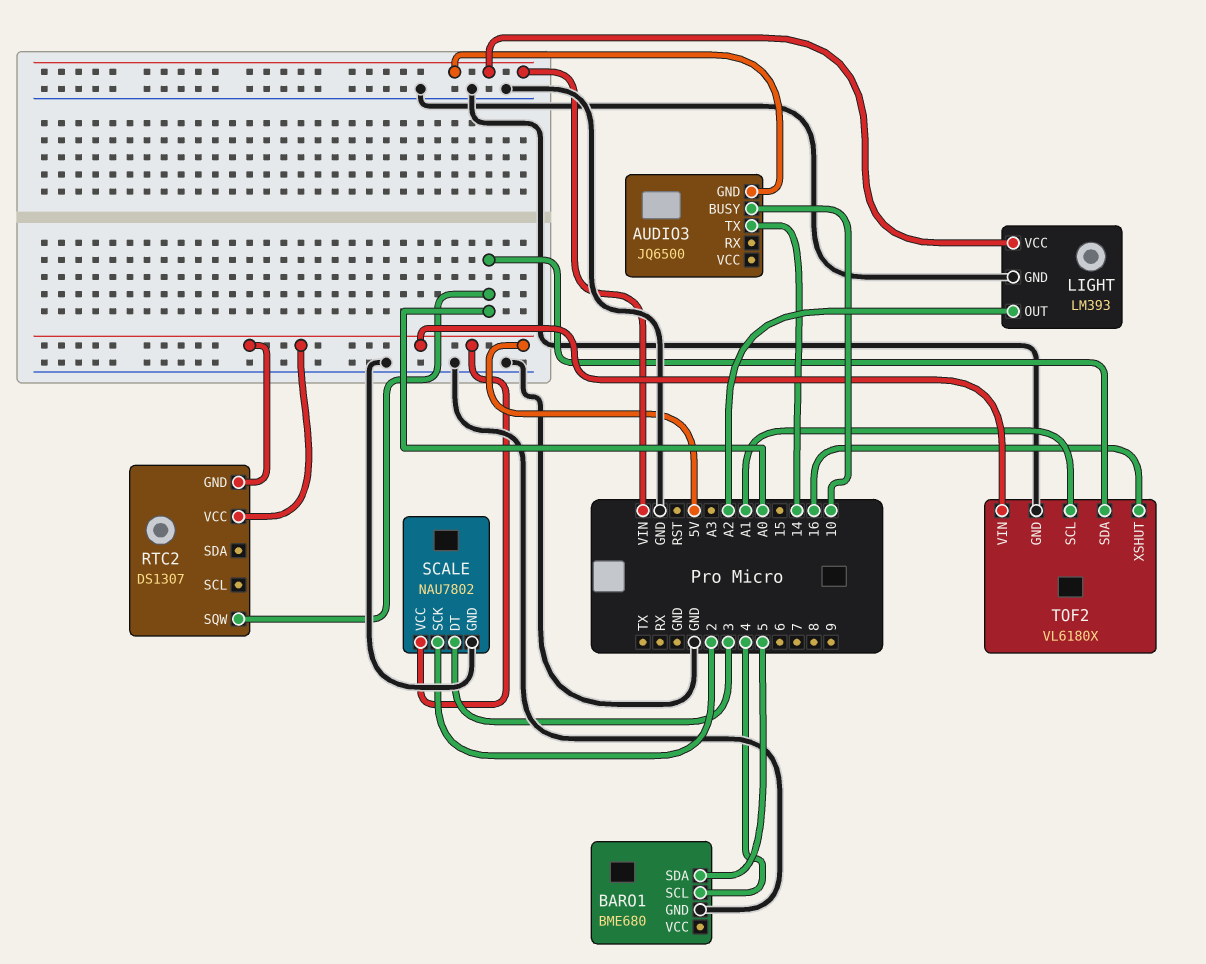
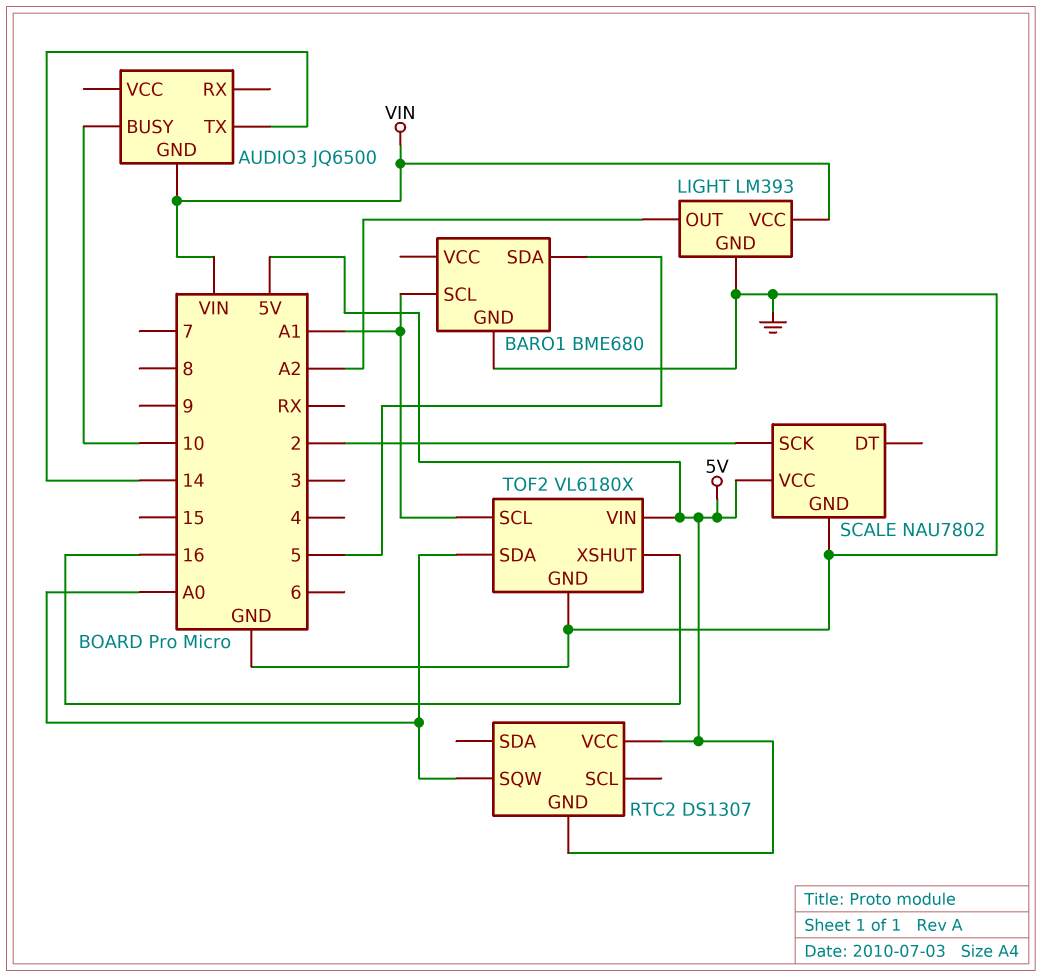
BARO1 pin SCL: 4 -> A1
SCALE pin DT: 3 -> none

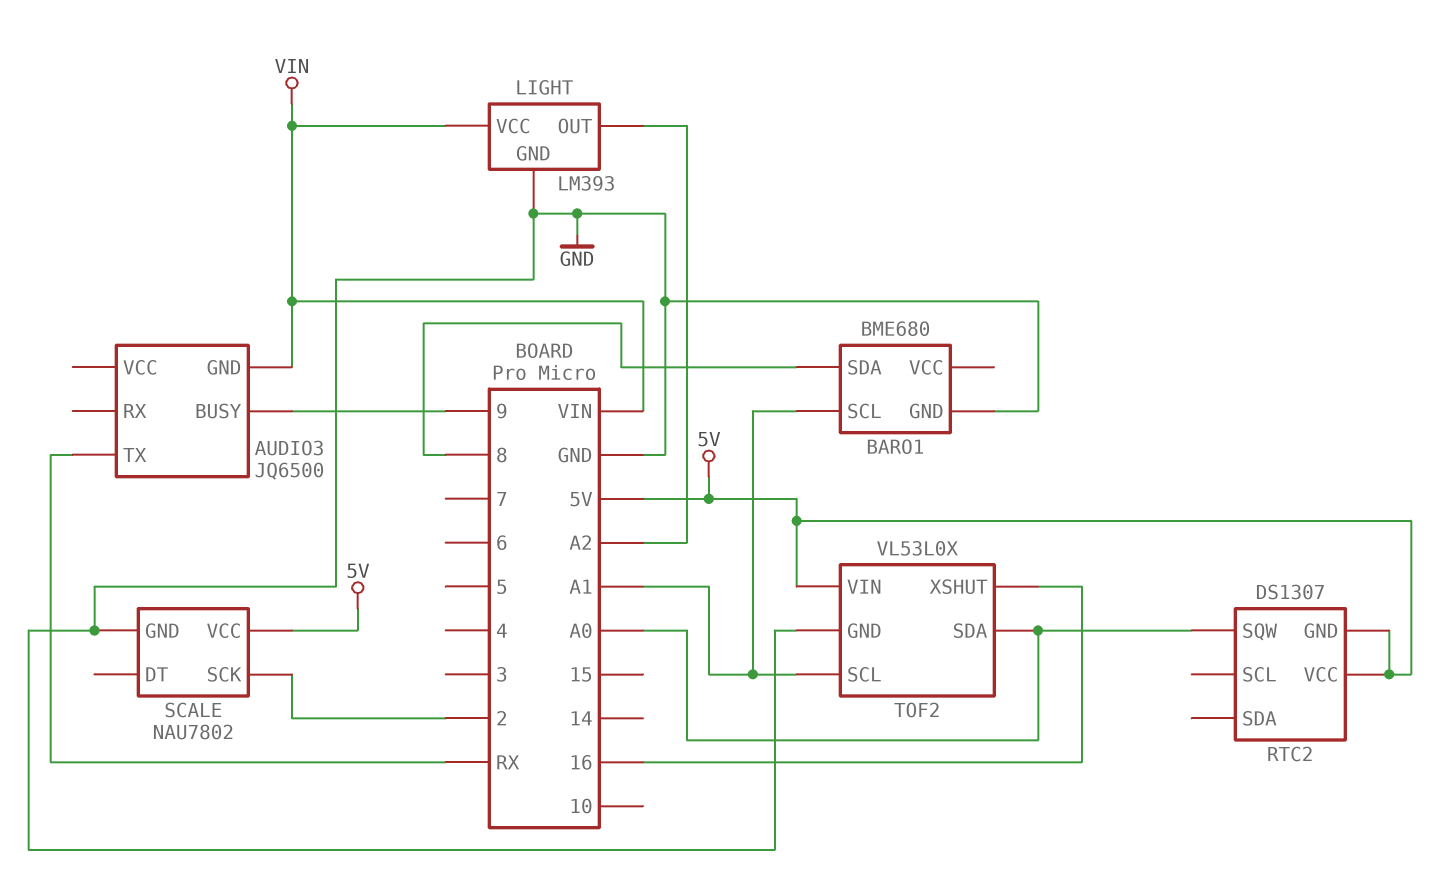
AUDIO3 pin BUSY: 10 -> 9
AUDIO3 pin TX: 14 -> RX
BARO1 pin SDA: 5 -> 8
TOF2: VL6180X -> VL53L0X

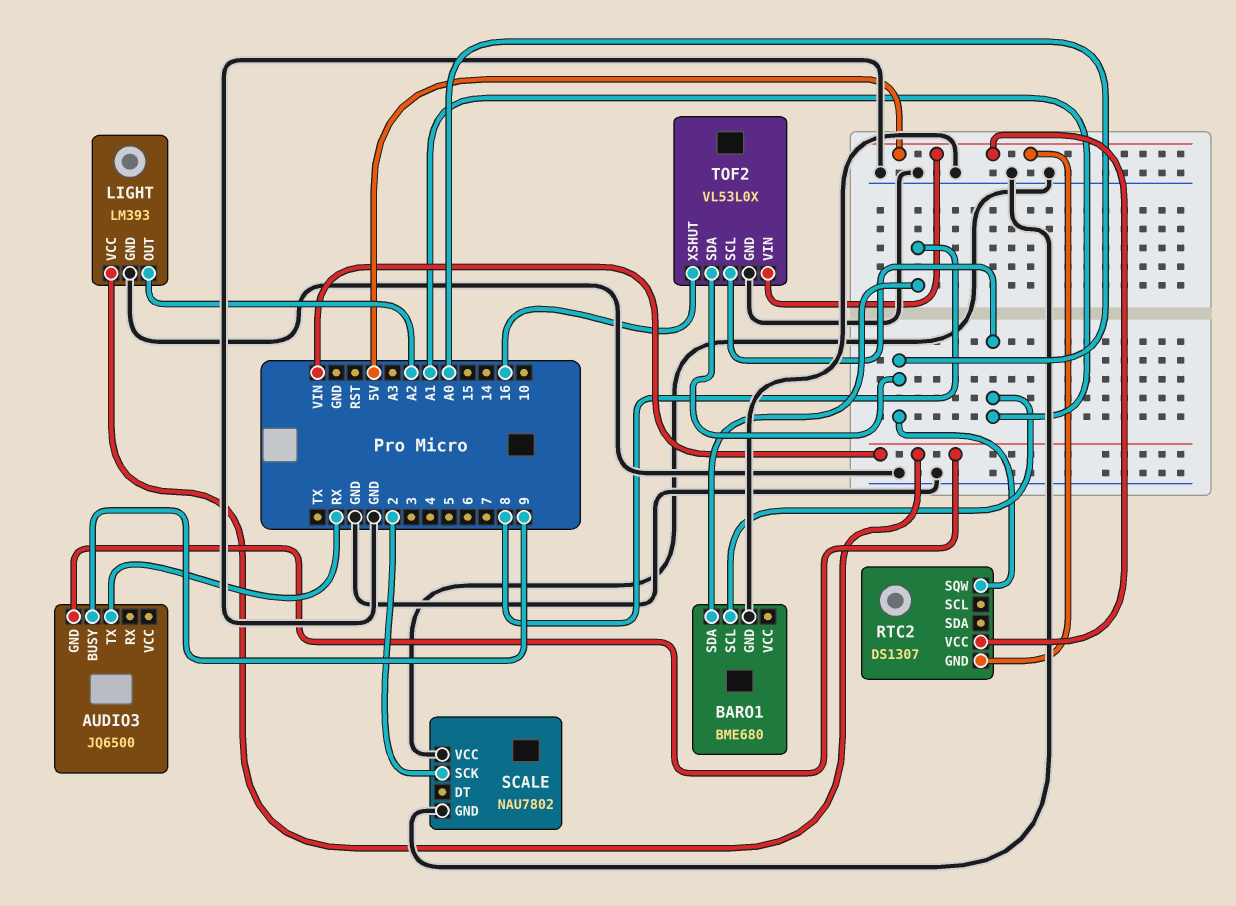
SCALE pin VCC: 5V -> GND

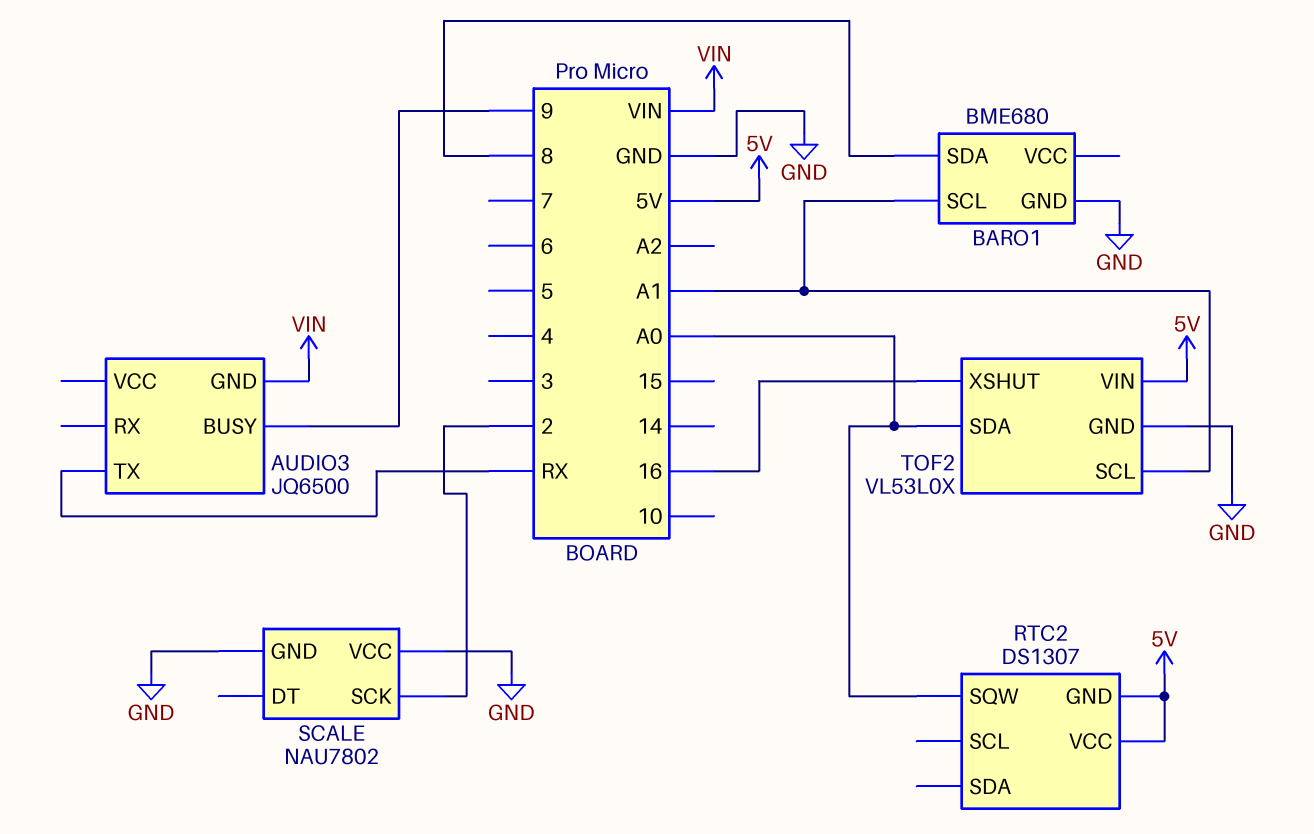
LIGHT: LM393 -> none
LIGHT pin GND: GND -> none
LIGHT pin OUT: A2 -> none
LIGHT pin VCC: VIN -> none

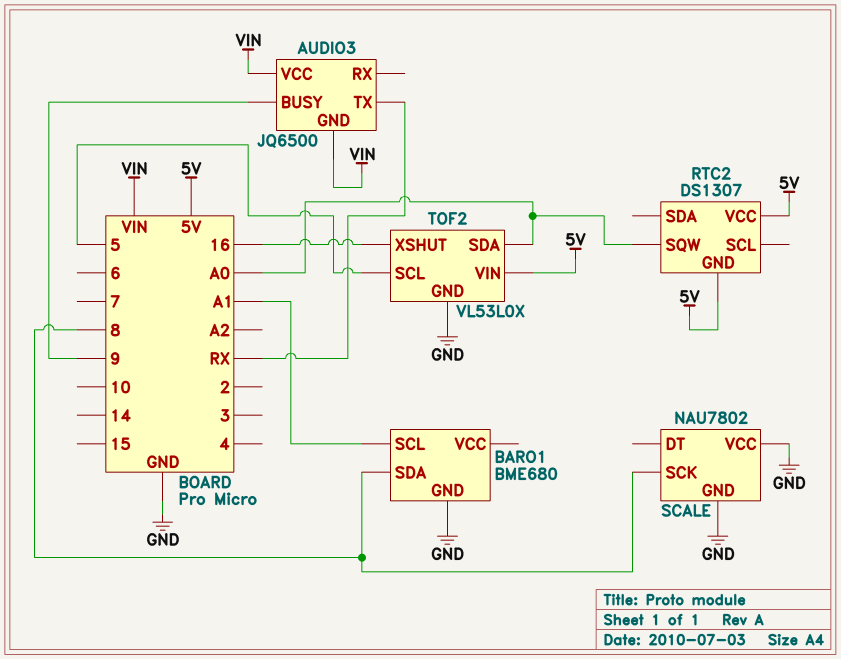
AUDIO3 pin VCC: none -> VIN
SCALE pin SCK: 2 -> 8
TOF2 pin SCL: A1 -> 5

